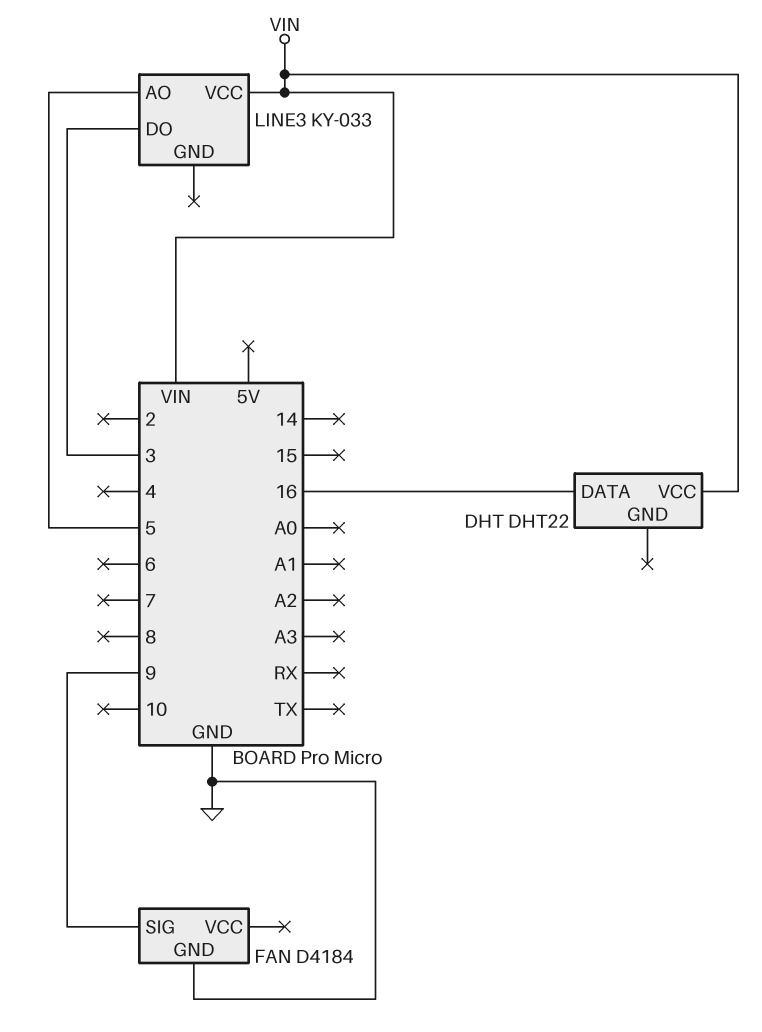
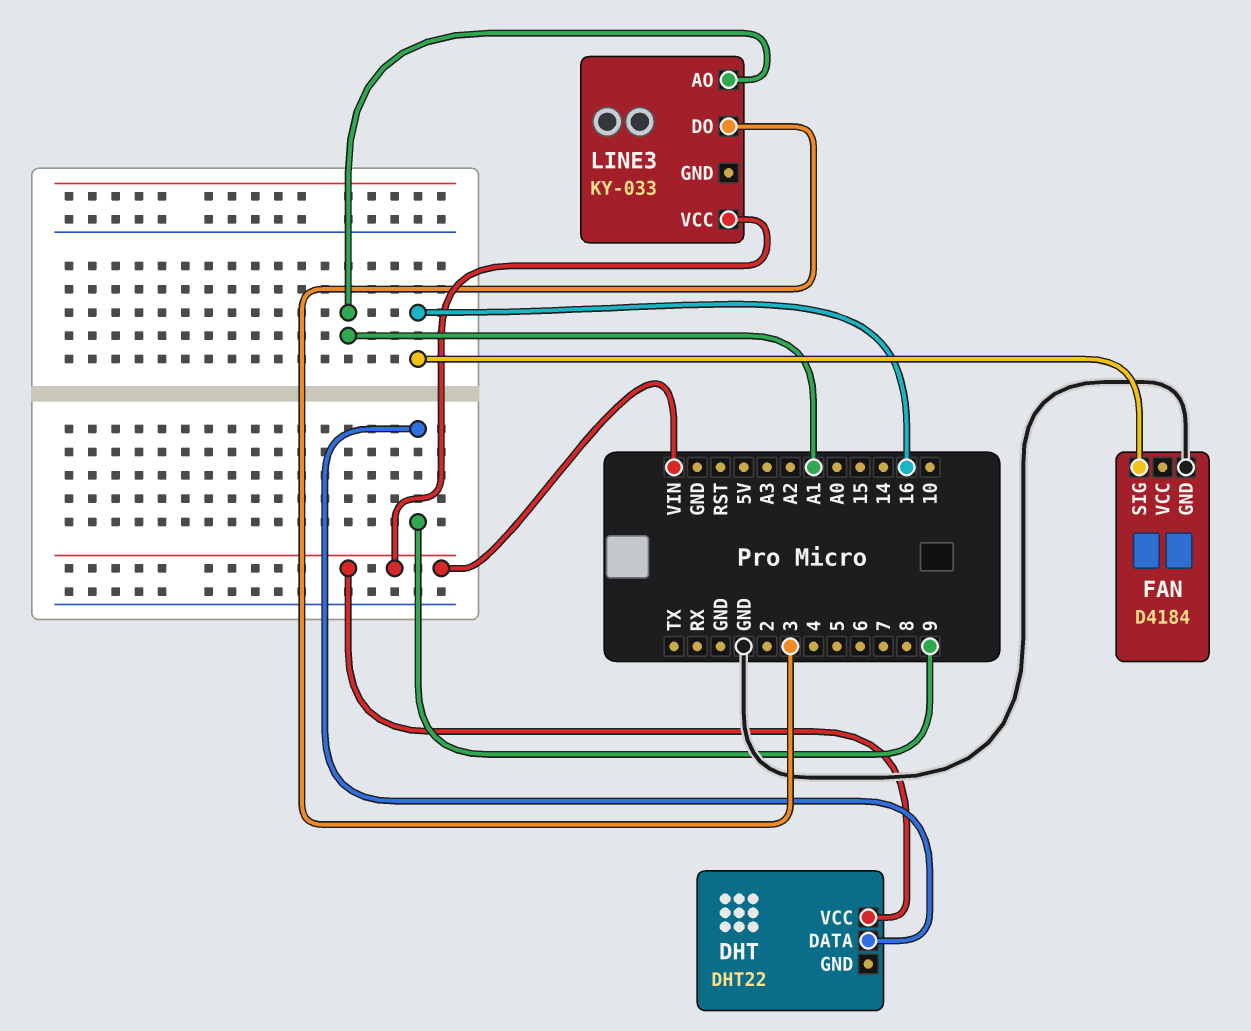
DHT pin DATA: 16 -> 9
FAN pin SIG: 9 -> 16
LINE3 pin AO: 5 -> A1

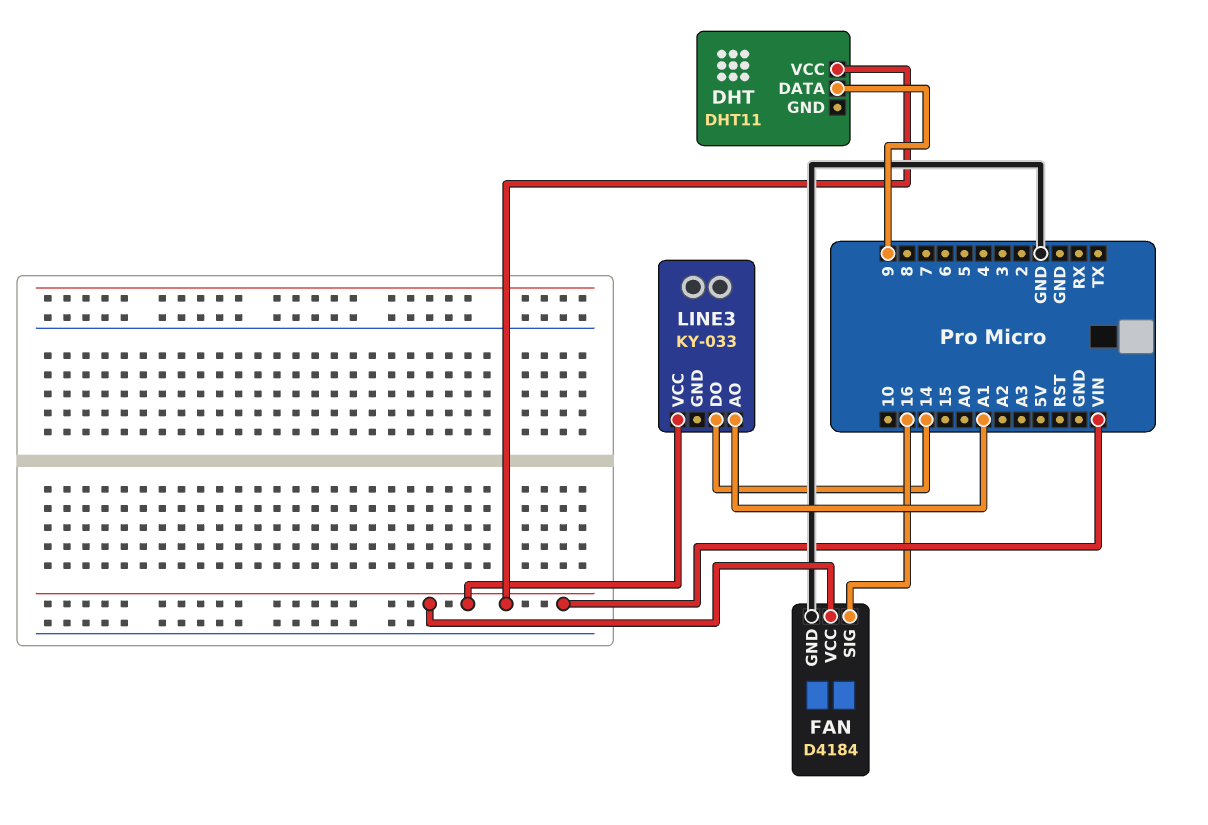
DHT: DHT22 -> DHT11
FAN pin VCC: none -> VIN
LINE3 pin DO: 3 -> 14

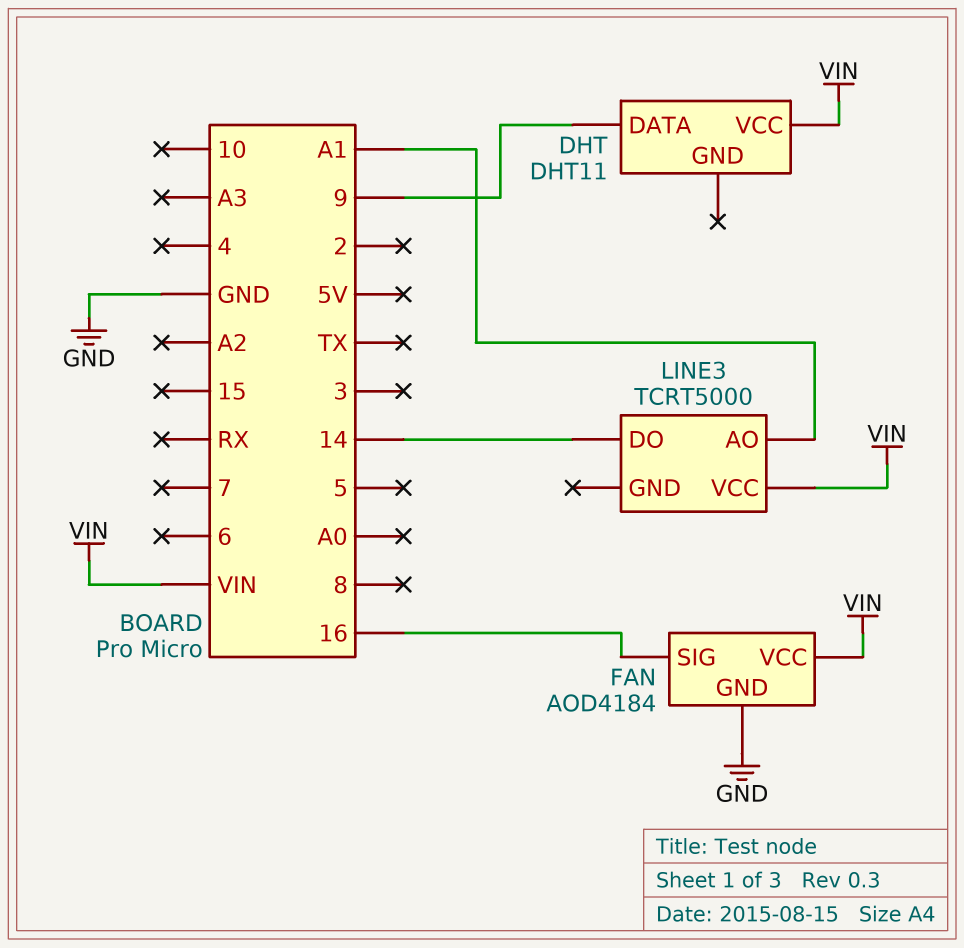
FAN: D4184 -> AOD4184
LINE3: KY-033 -> TCRT5000

